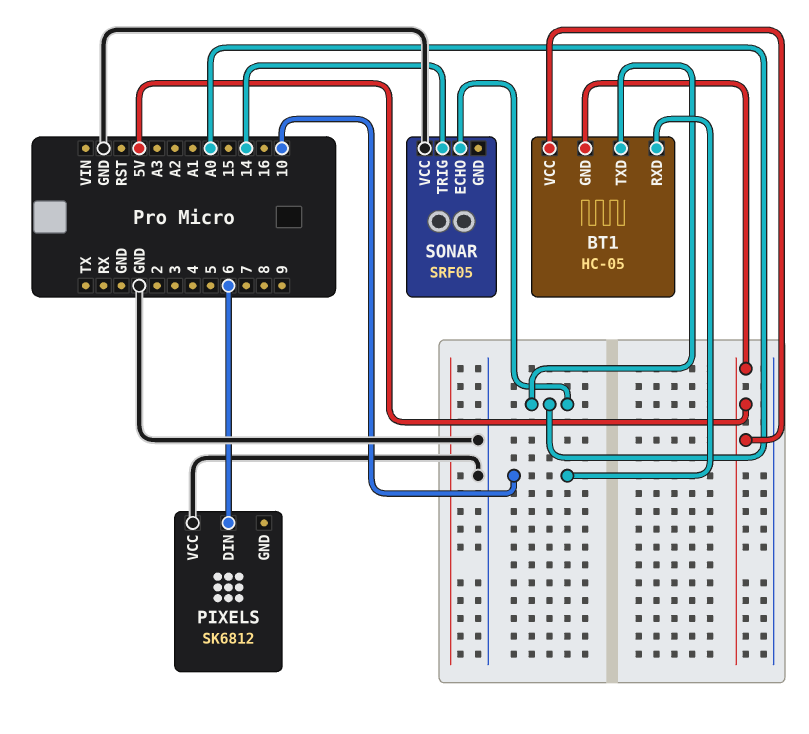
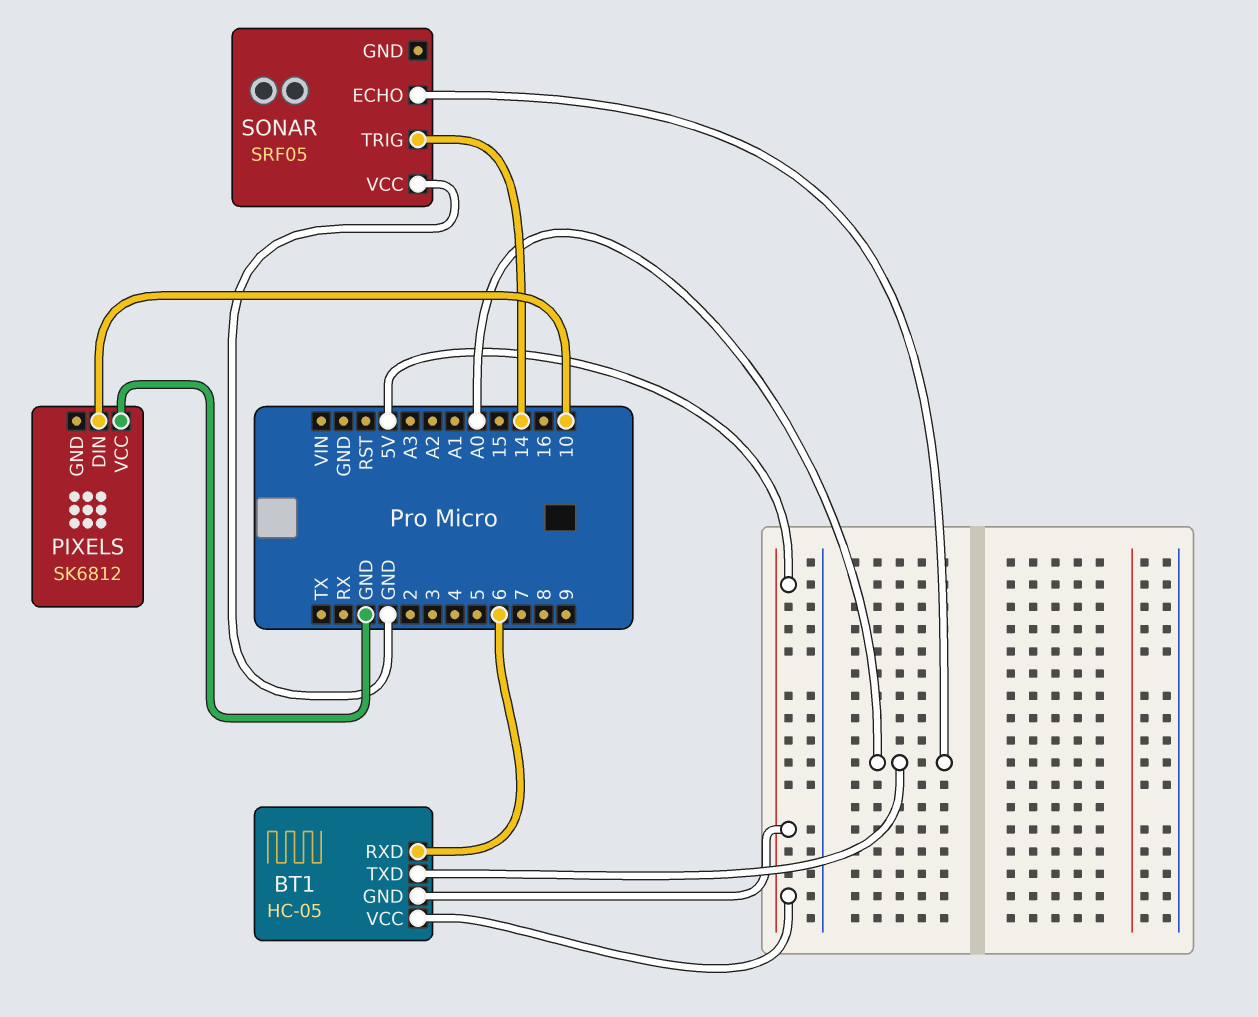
BT1 pin RXD: 10 -> 6
PIXELS pin DIN: 6 -> 10

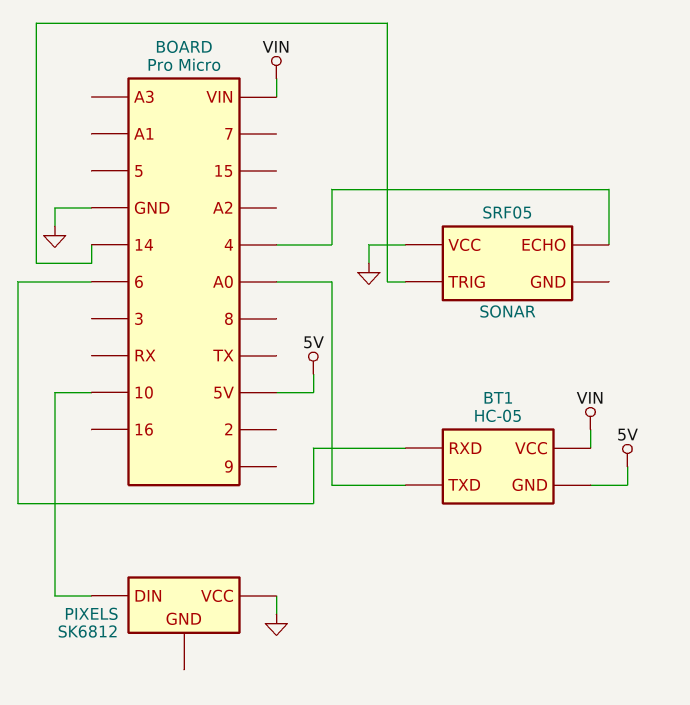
BT1 pin VCC: 5V -> VIN
SONAR pin ECHO: A0 -> 4

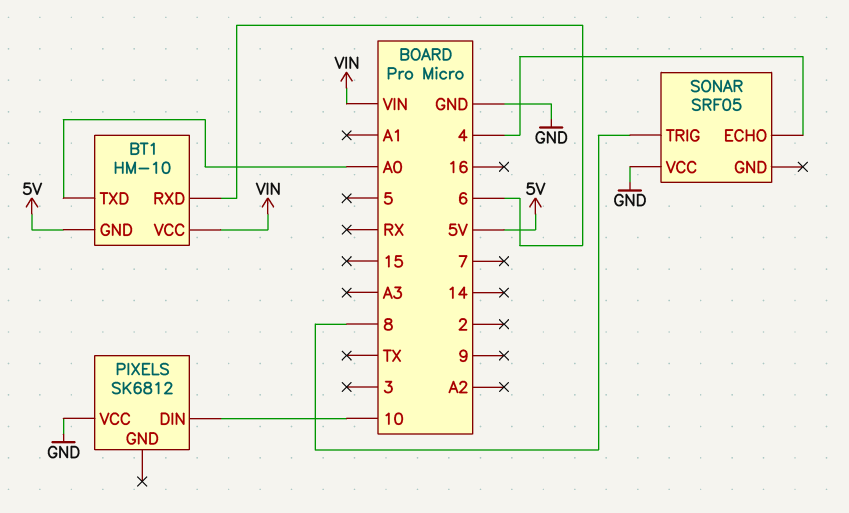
BT1: HC-05 -> HM-10
SONAR pin TRIG: 14 -> 8

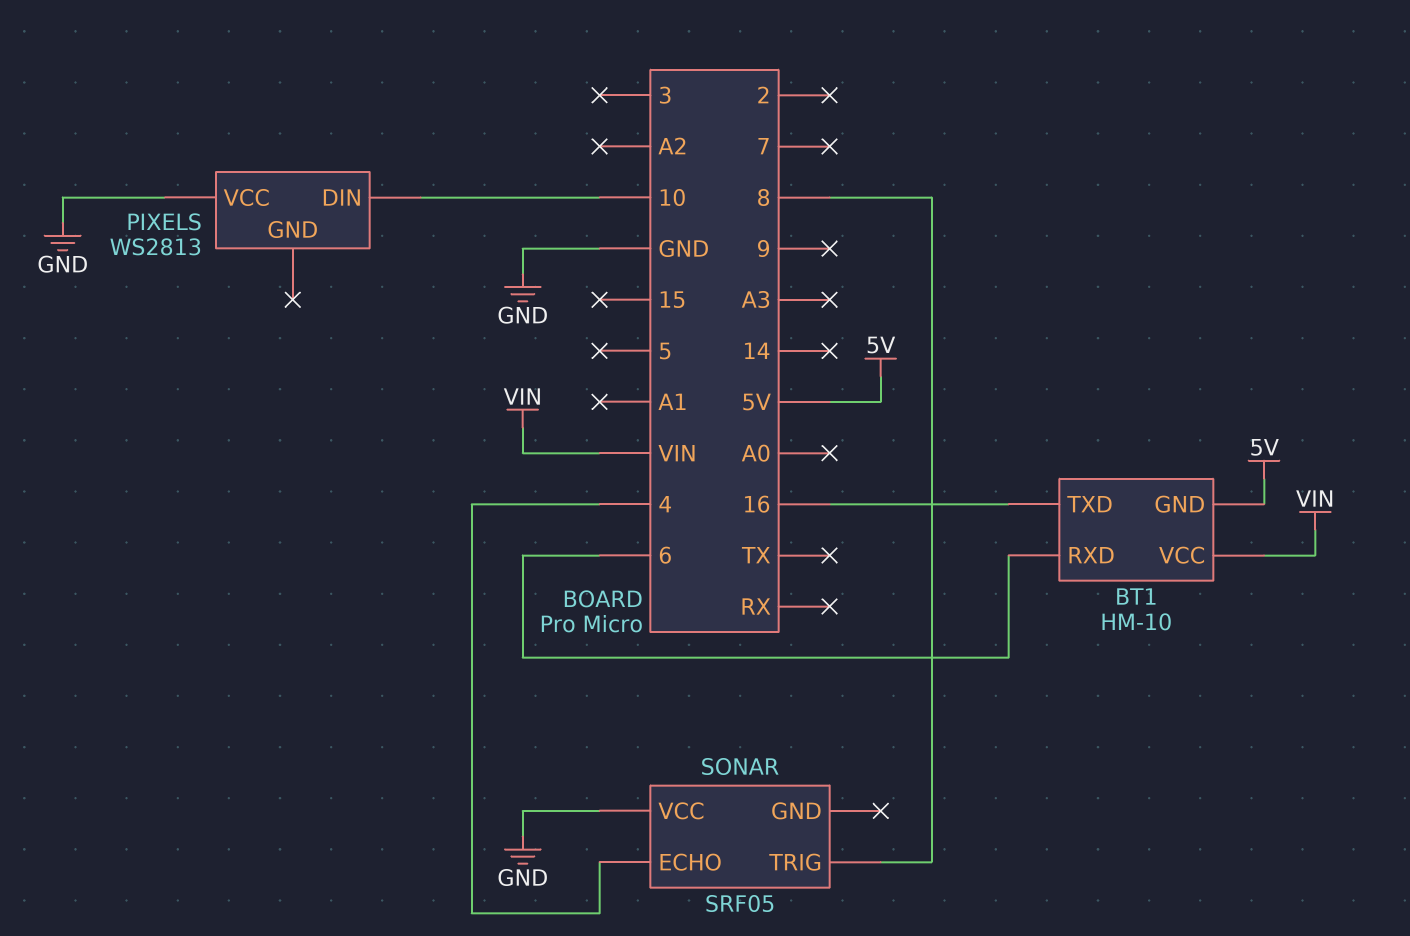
BT1 pin TXD: A0 -> 16
PIXELS: SK6812 -> WS2813

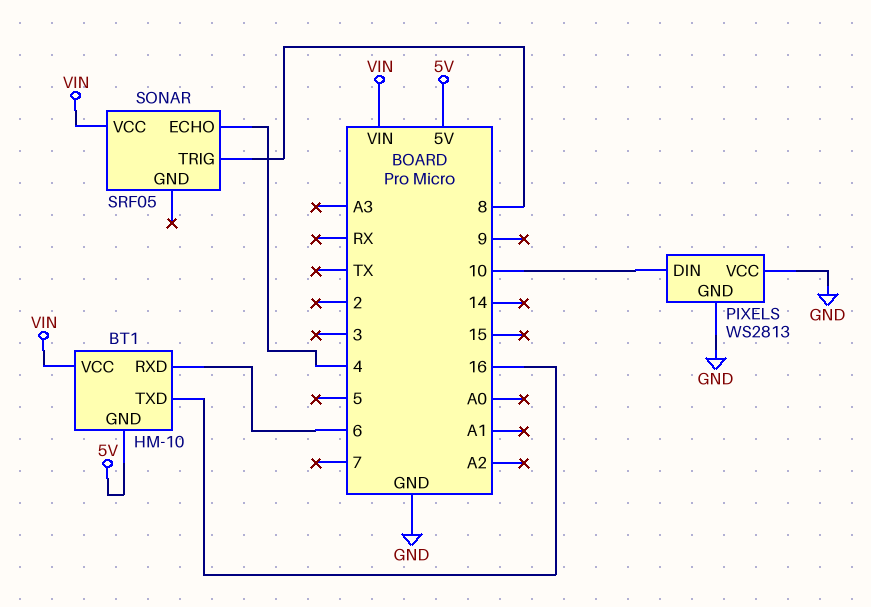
PIXELS pin GND: none -> GND
SONAR pin VCC: GND -> VIN

